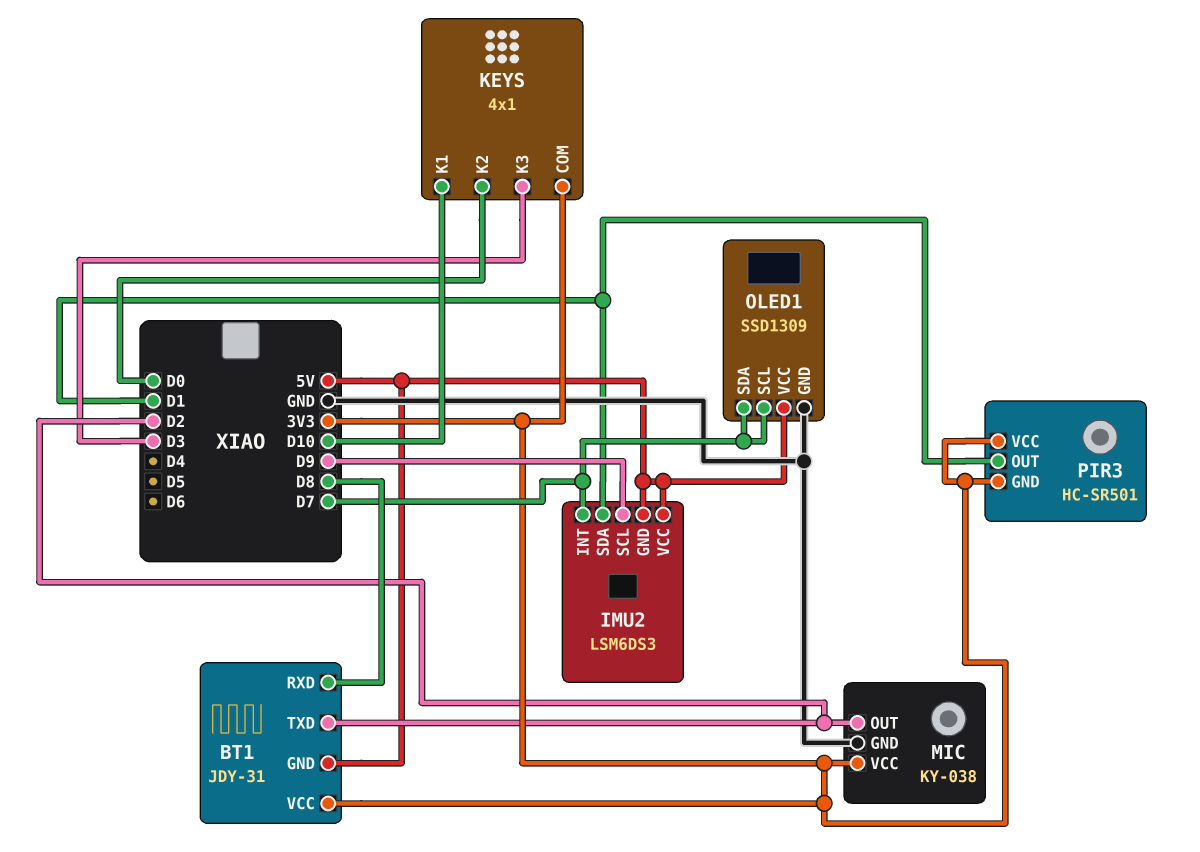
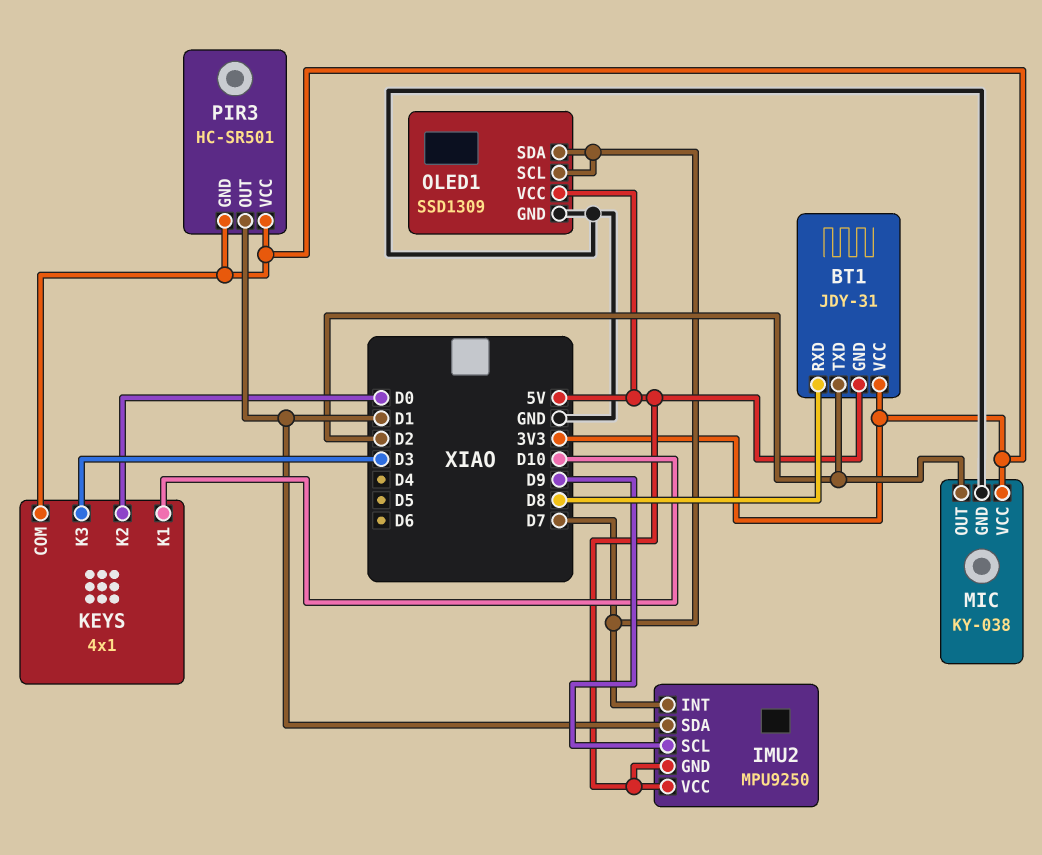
IMU2: LSM6DS3 -> MPU9250

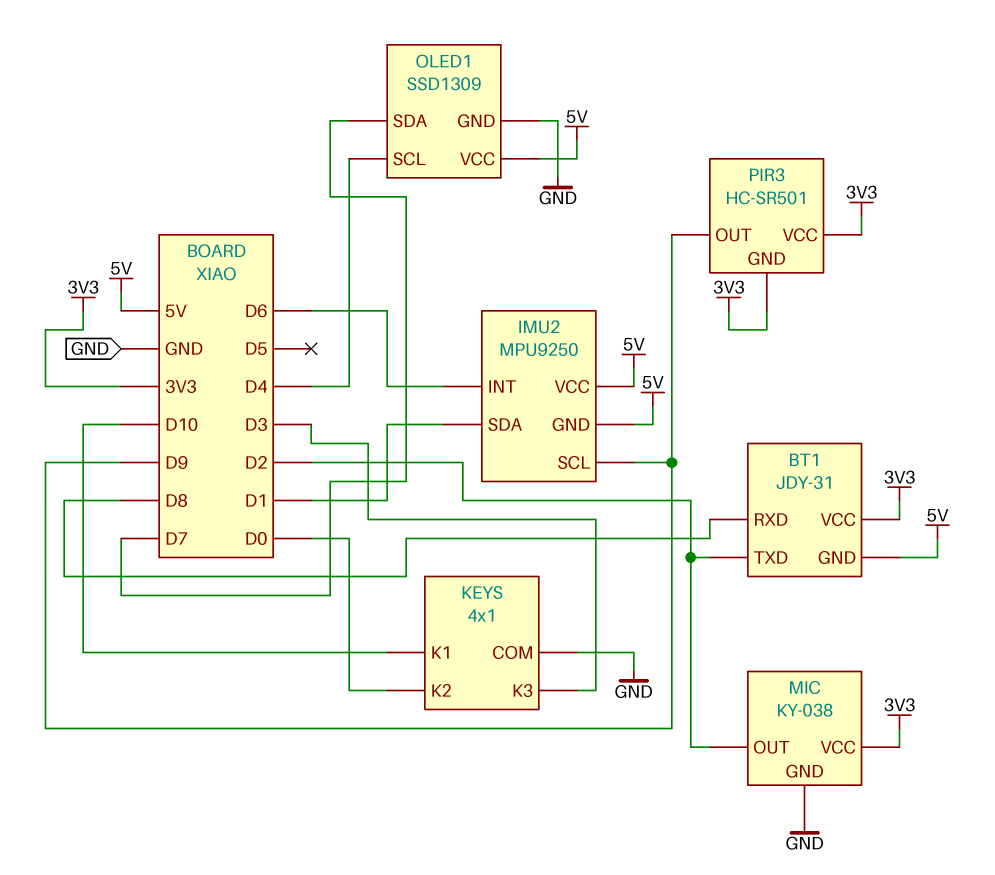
IMU2 pin INT: D7 -> D6
KEYS pin COM: 3V3 -> GND
OLED1 pin SCL: D7 -> D4
PIR3 pin OUT: D1 -> D9

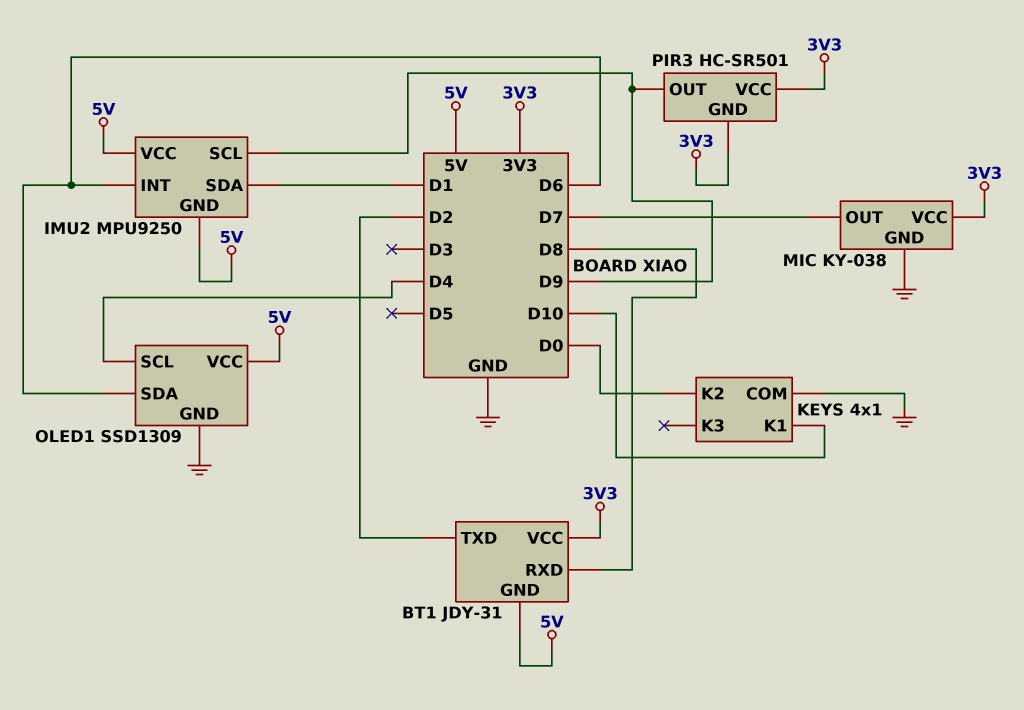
KEYS pin K3: D3 -> none
MIC pin OUT: D2 -> D7
OLED1 pin SDA: D7 -> D6

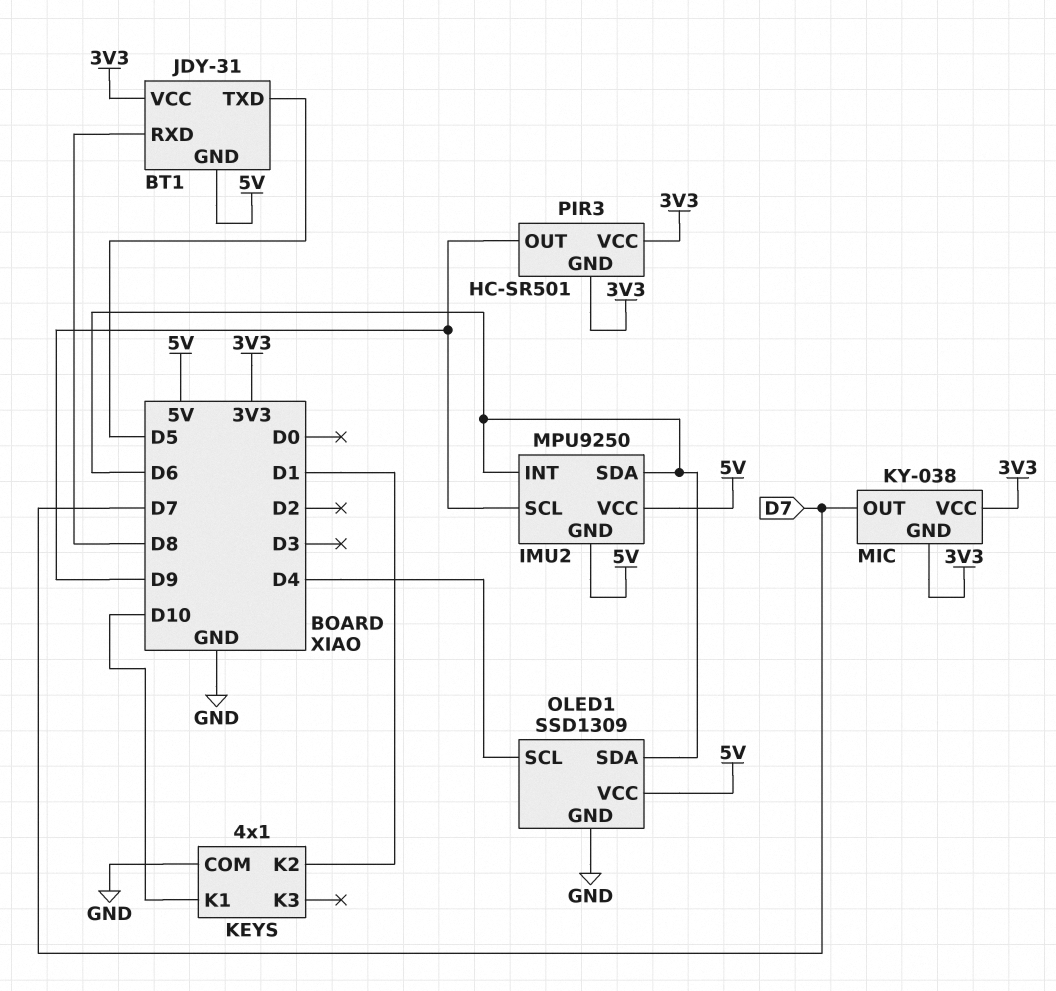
BT1 pin TXD: D2 -> D5
IMU2 pin SDA: D1 -> D6
KEYS pin K2: D0 -> D1
MIC pin GND: GND -> 3V3

